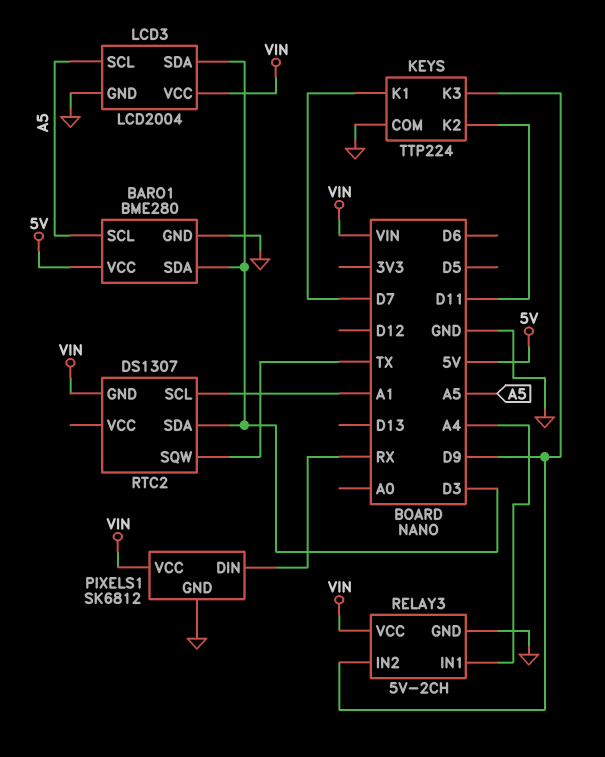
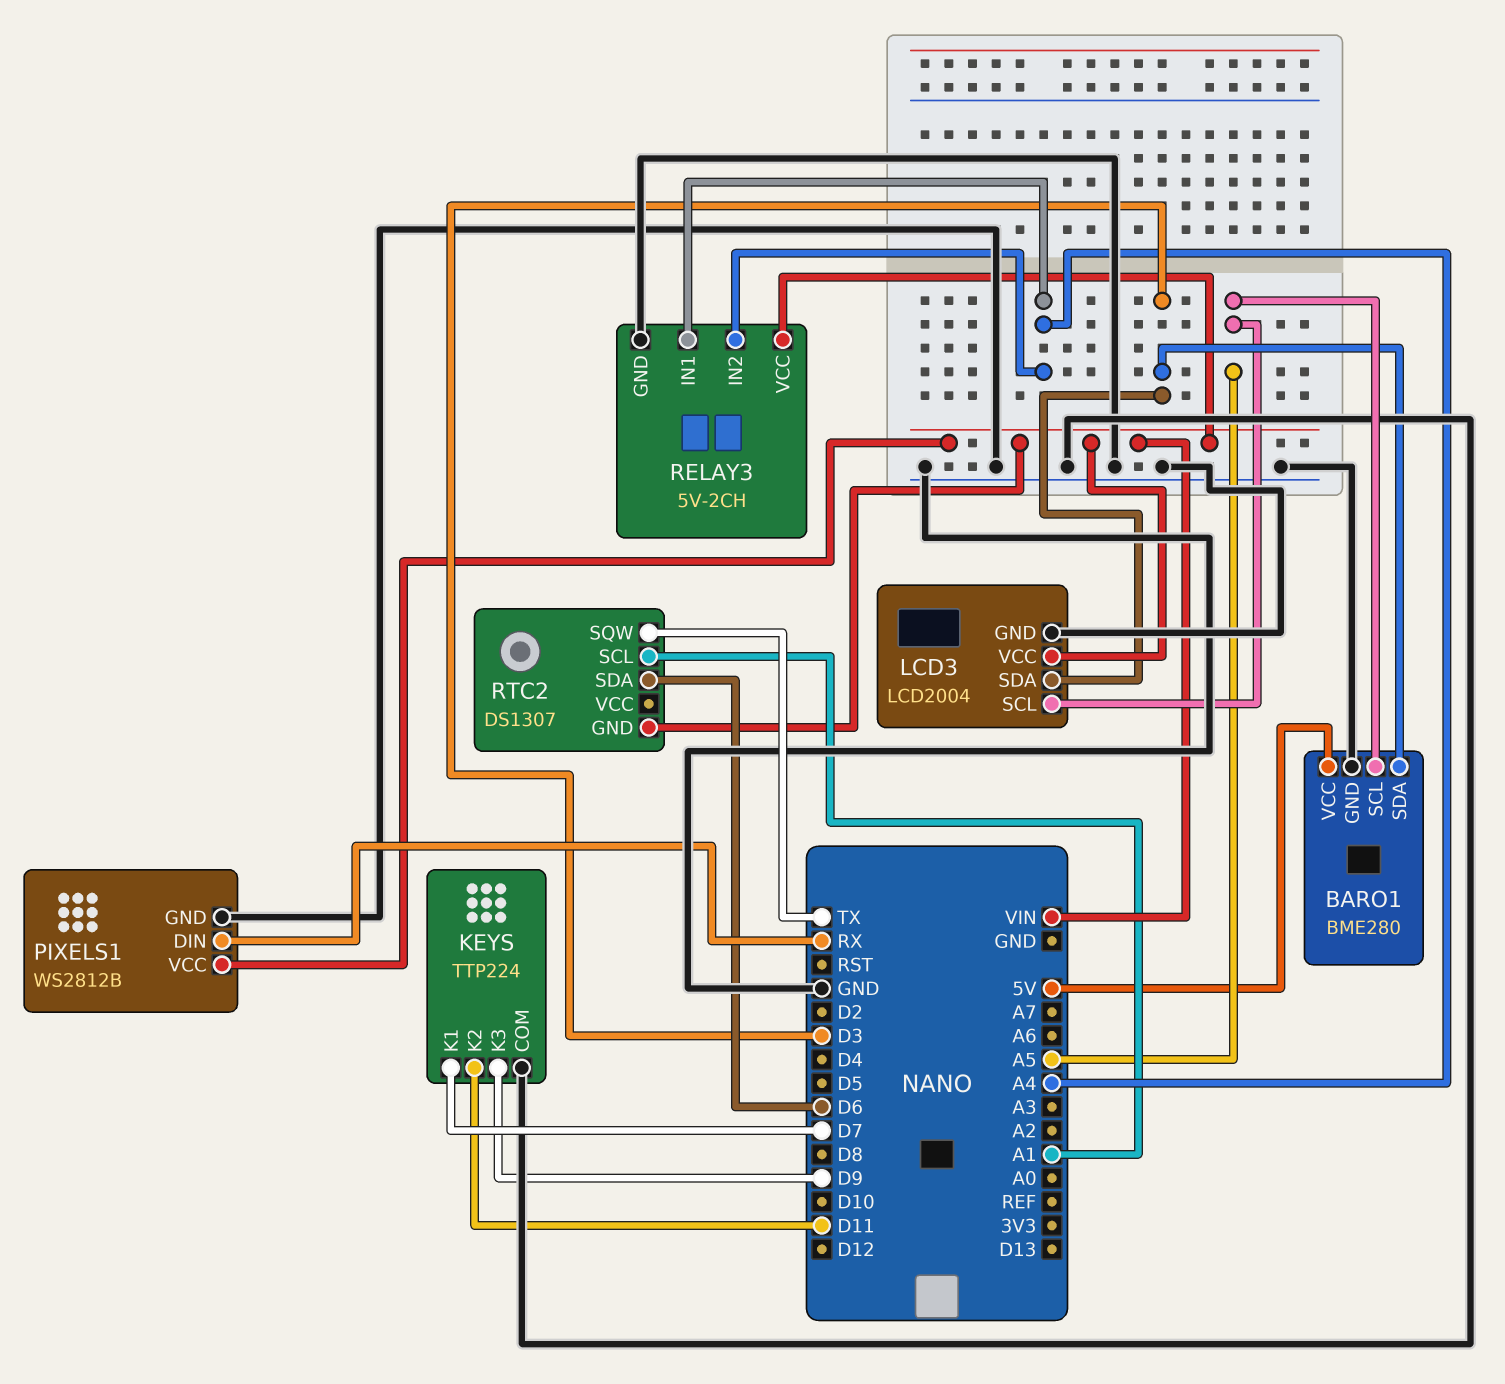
PIXELS1: SK6812 -> WS2812B
RELAY3 pin IN2: D9 -> A4
RTC2 pin SDA: D3 -> D6

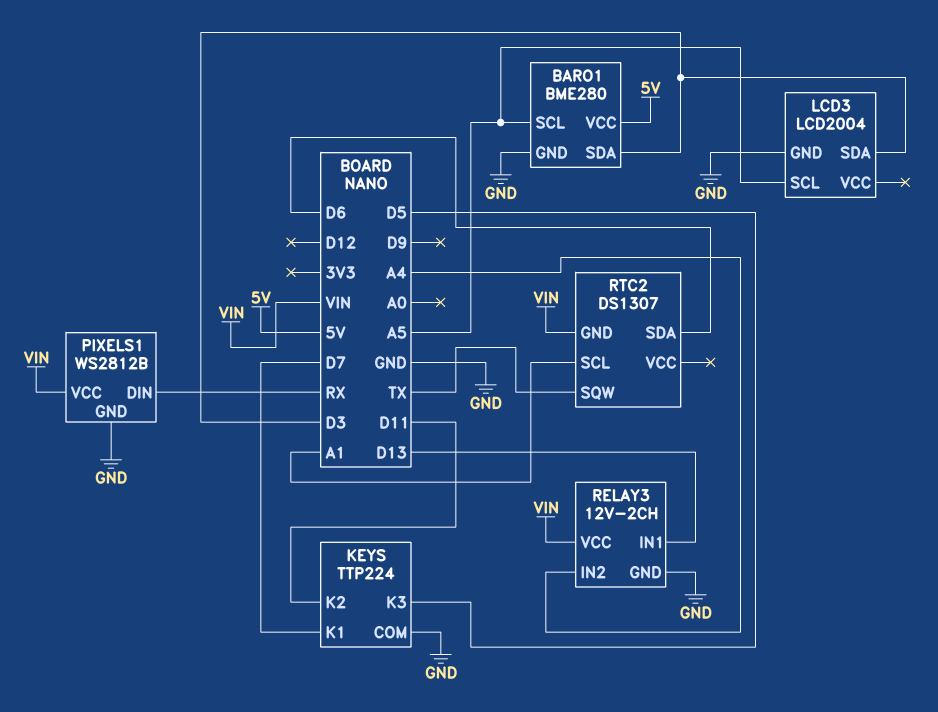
KEYS pin K3: D9 -> D5
LCD3 pin VCC: VIN -> none
RELAY3: 5V-2CH -> 12V-2CH
RELAY3 pin IN1: A4 -> D13

